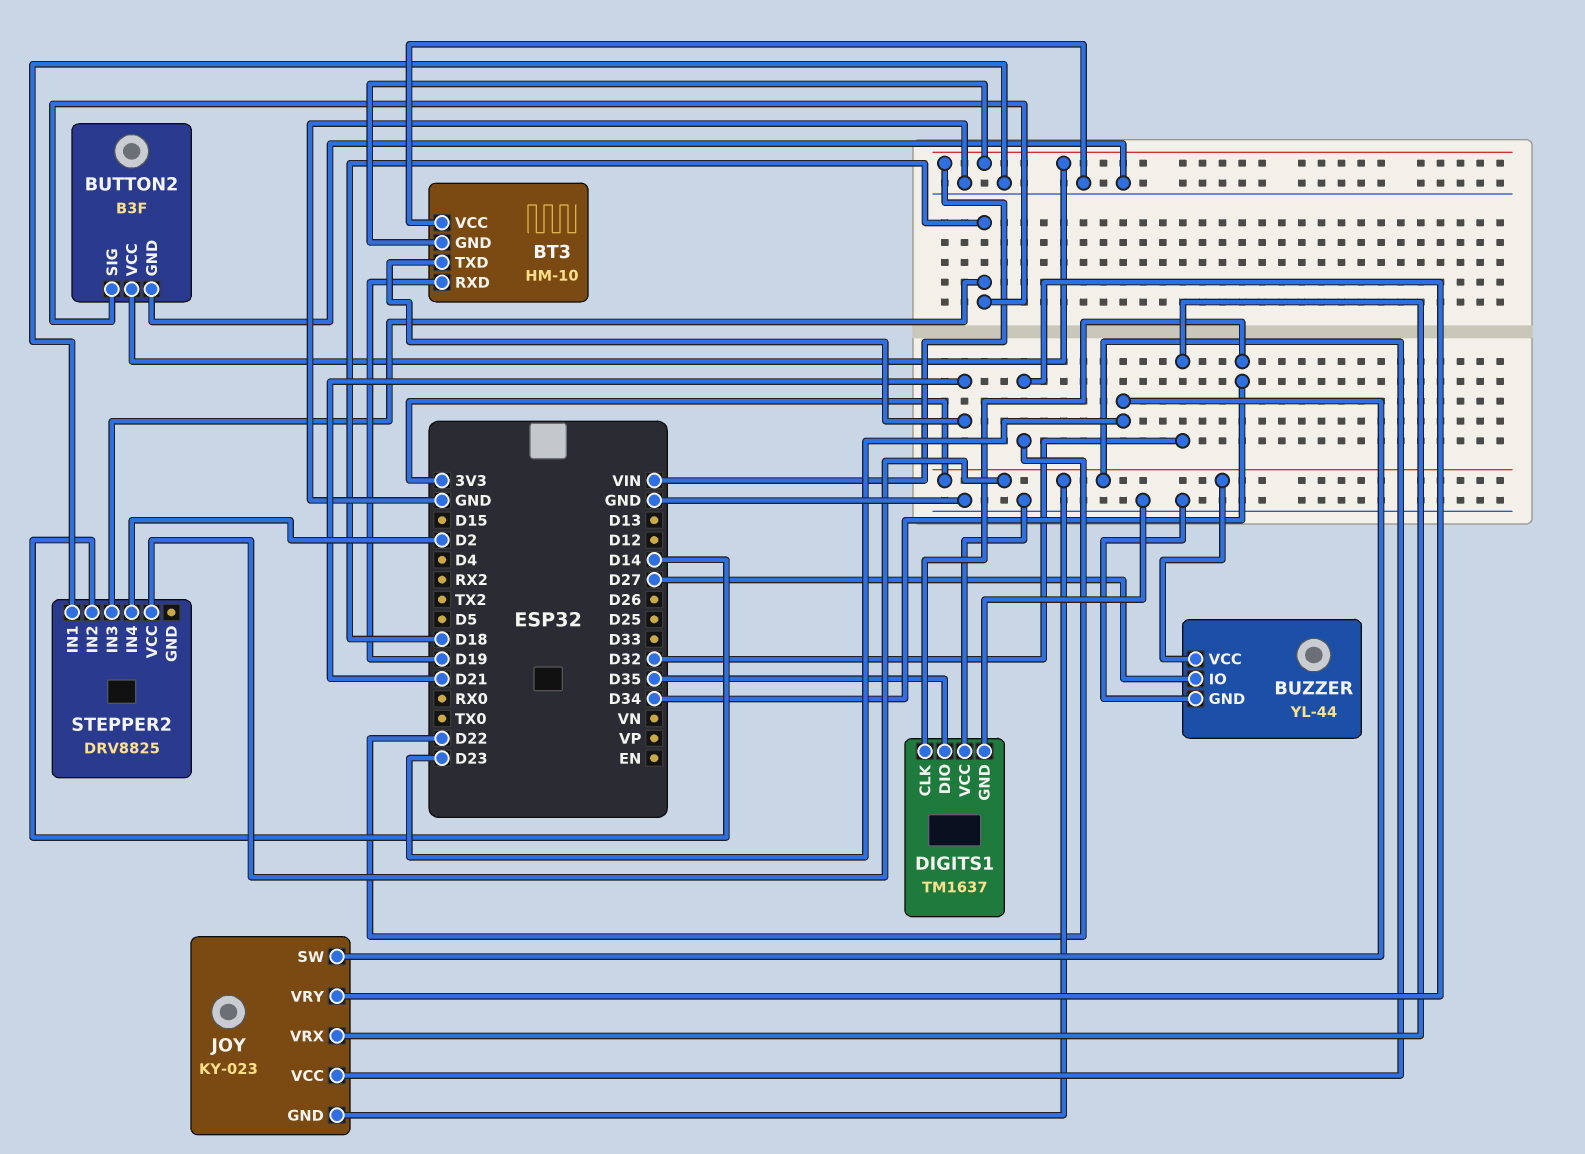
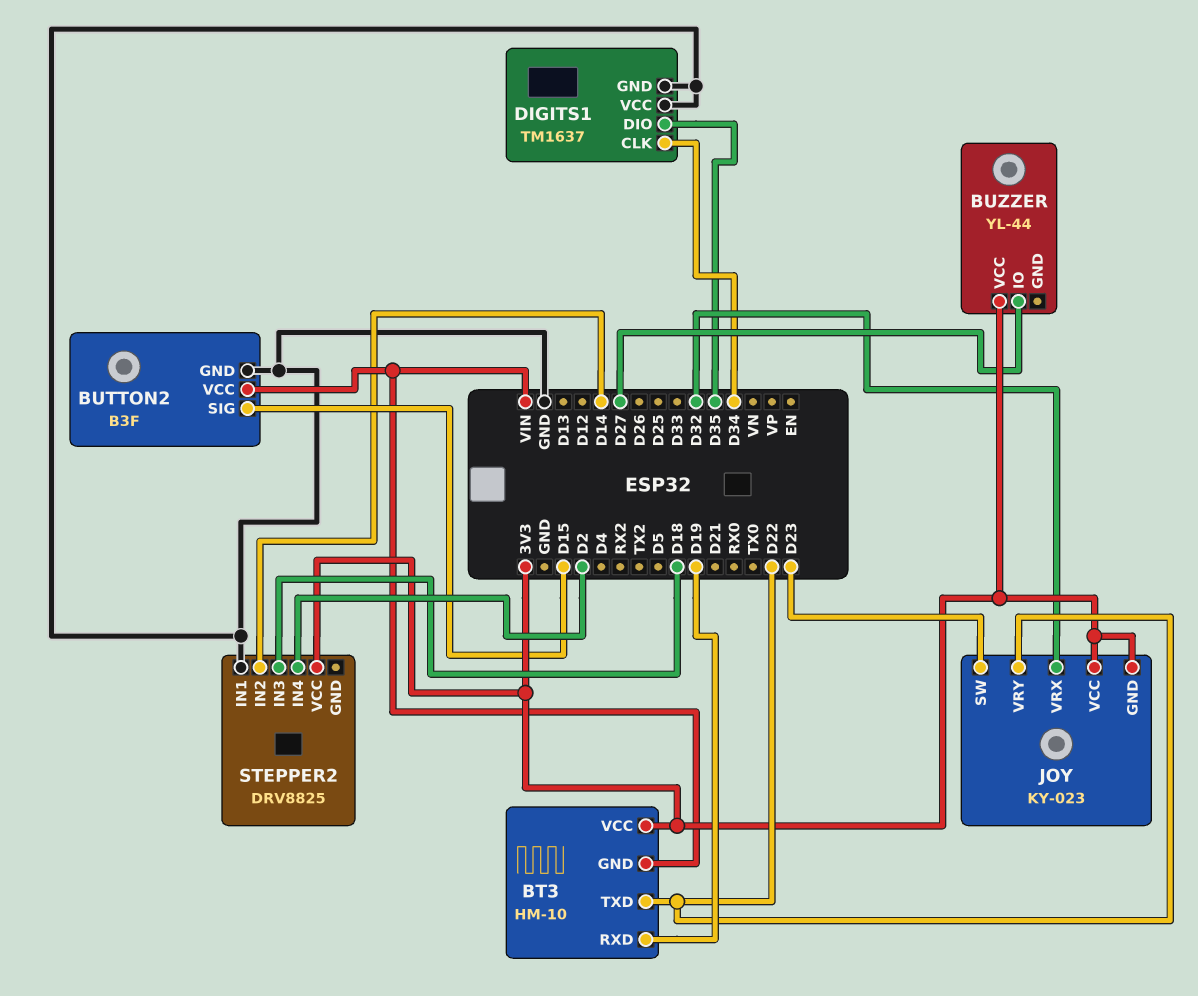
BT3 pin TXD: D21 -> D22
BT3 pin VCC: GND -> 3V3
BUTTON2 pin SIG: D18 -> D15
BUZZER pin GND: GND -> none

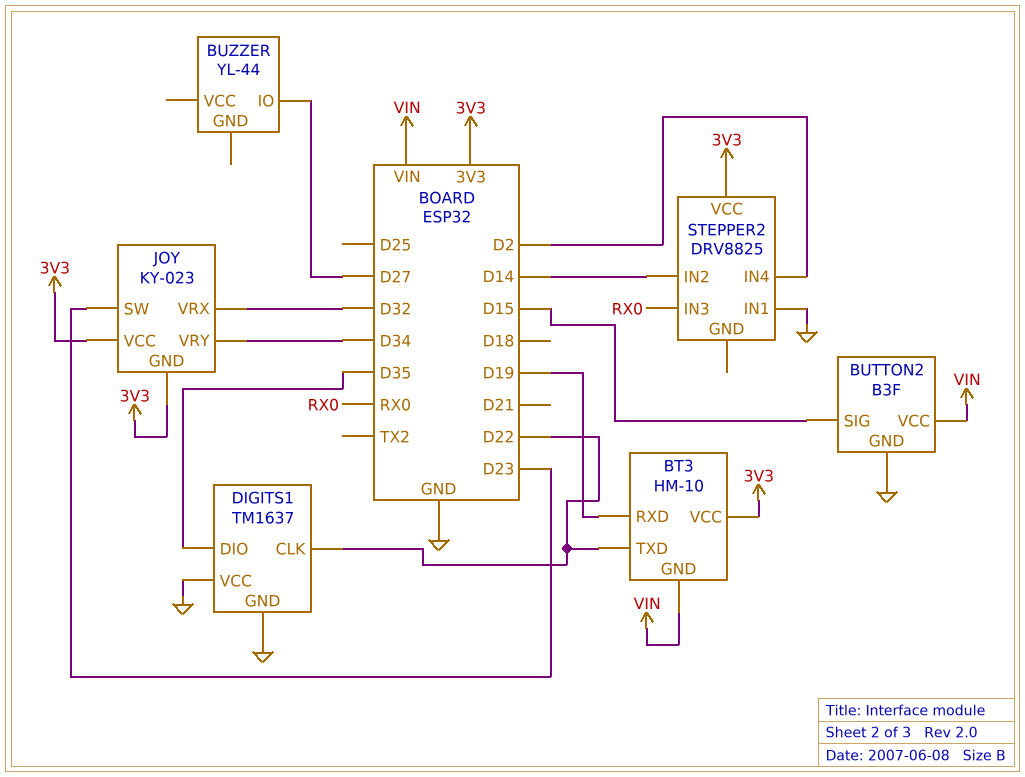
BUZZER pin VCC: 3V3 -> none
DIGITS1 pin CLK: D34 -> D22
JOY pin VRY: D22 -> D34
STEPPER2 pin IN3: D18 -> RX0

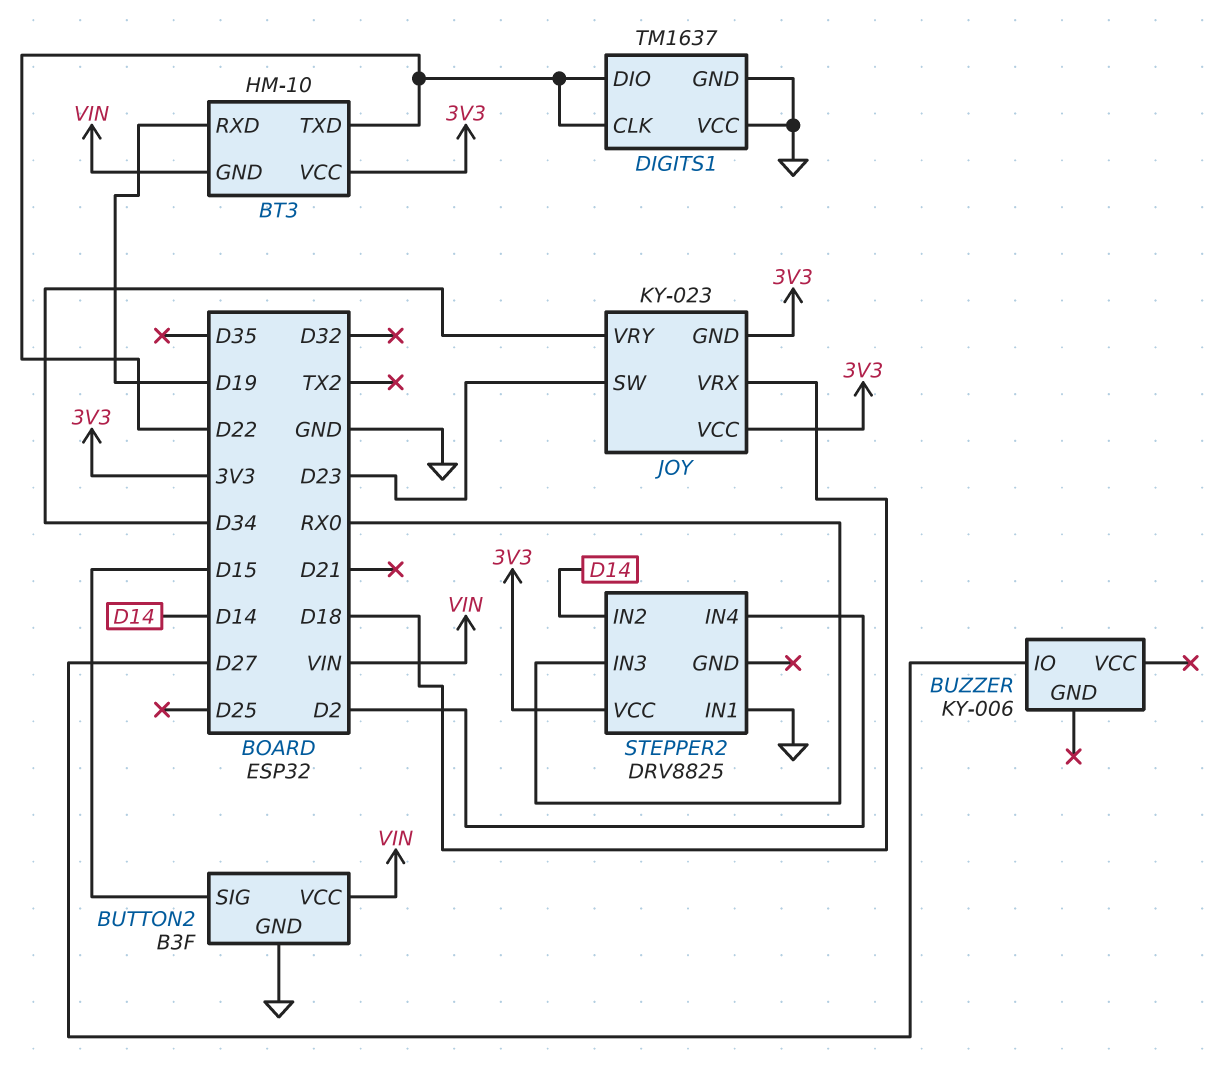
BUZZER: YL-44 -> KY-006
DIGITS1 pin DIO: D35 -> D22
JOY pin VRX: D32 -> D18

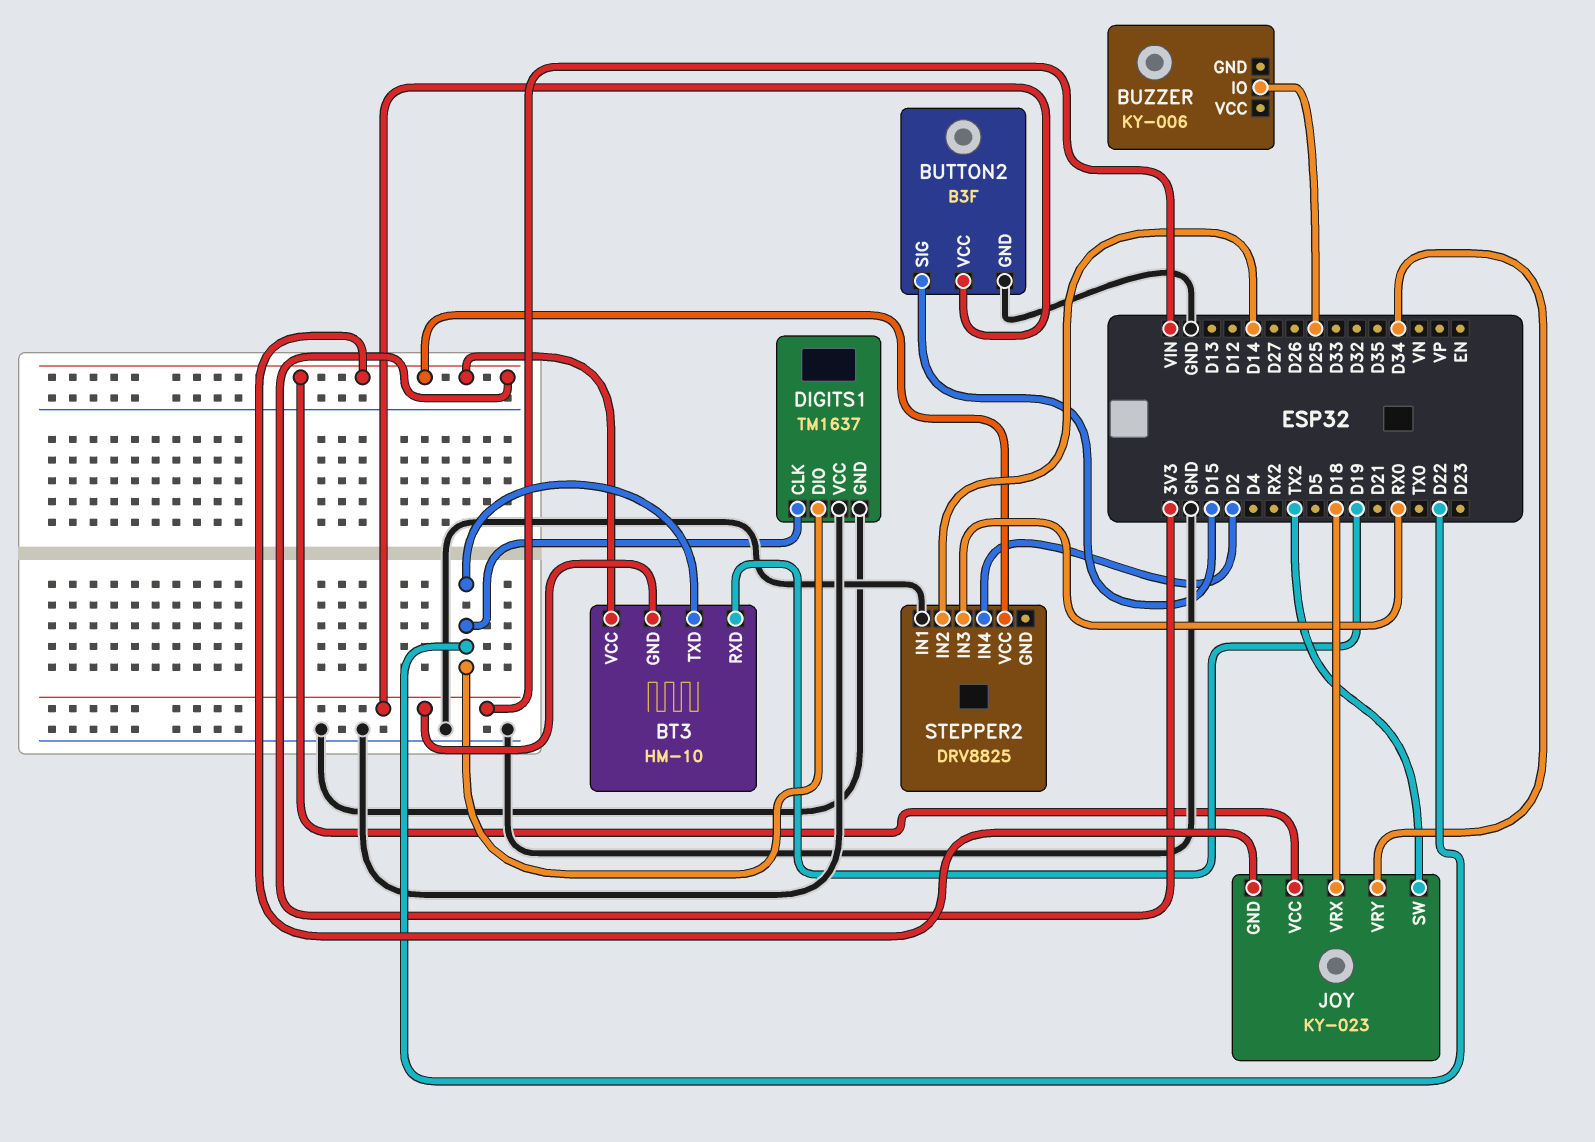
BUZZER pin IO: D27 -> D25
JOY pin SW: D23 -> TX2

